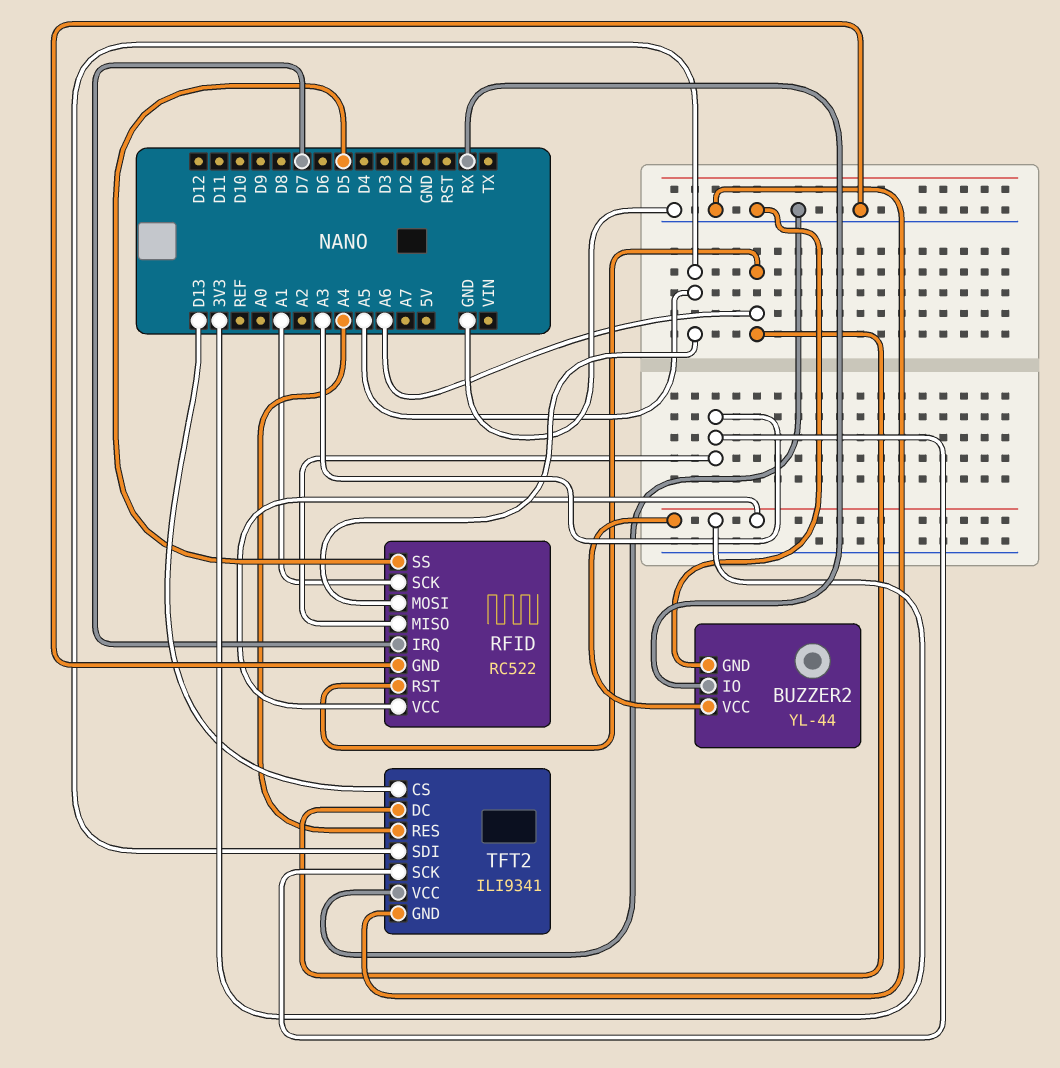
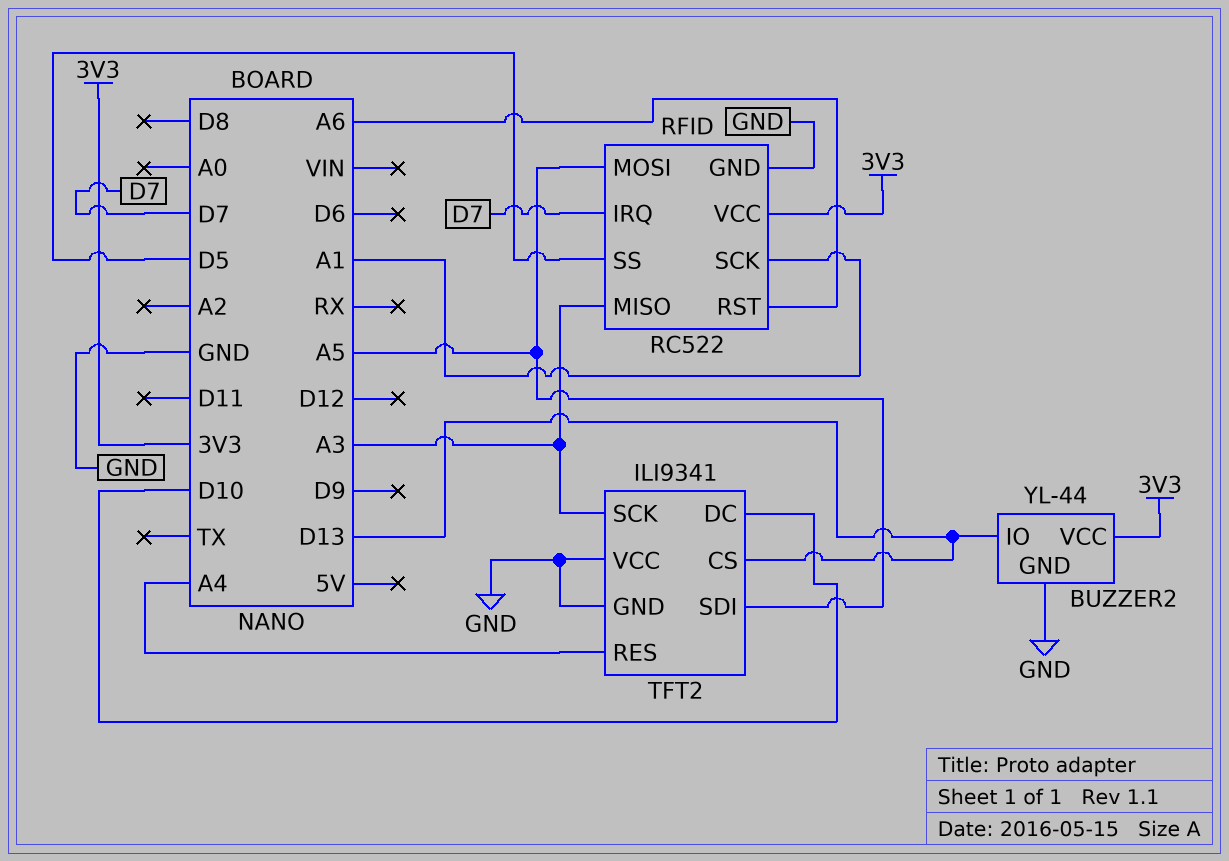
BUZZER2 pin IO: RX -> D13
TFT2 pin DC: A6 -> D10

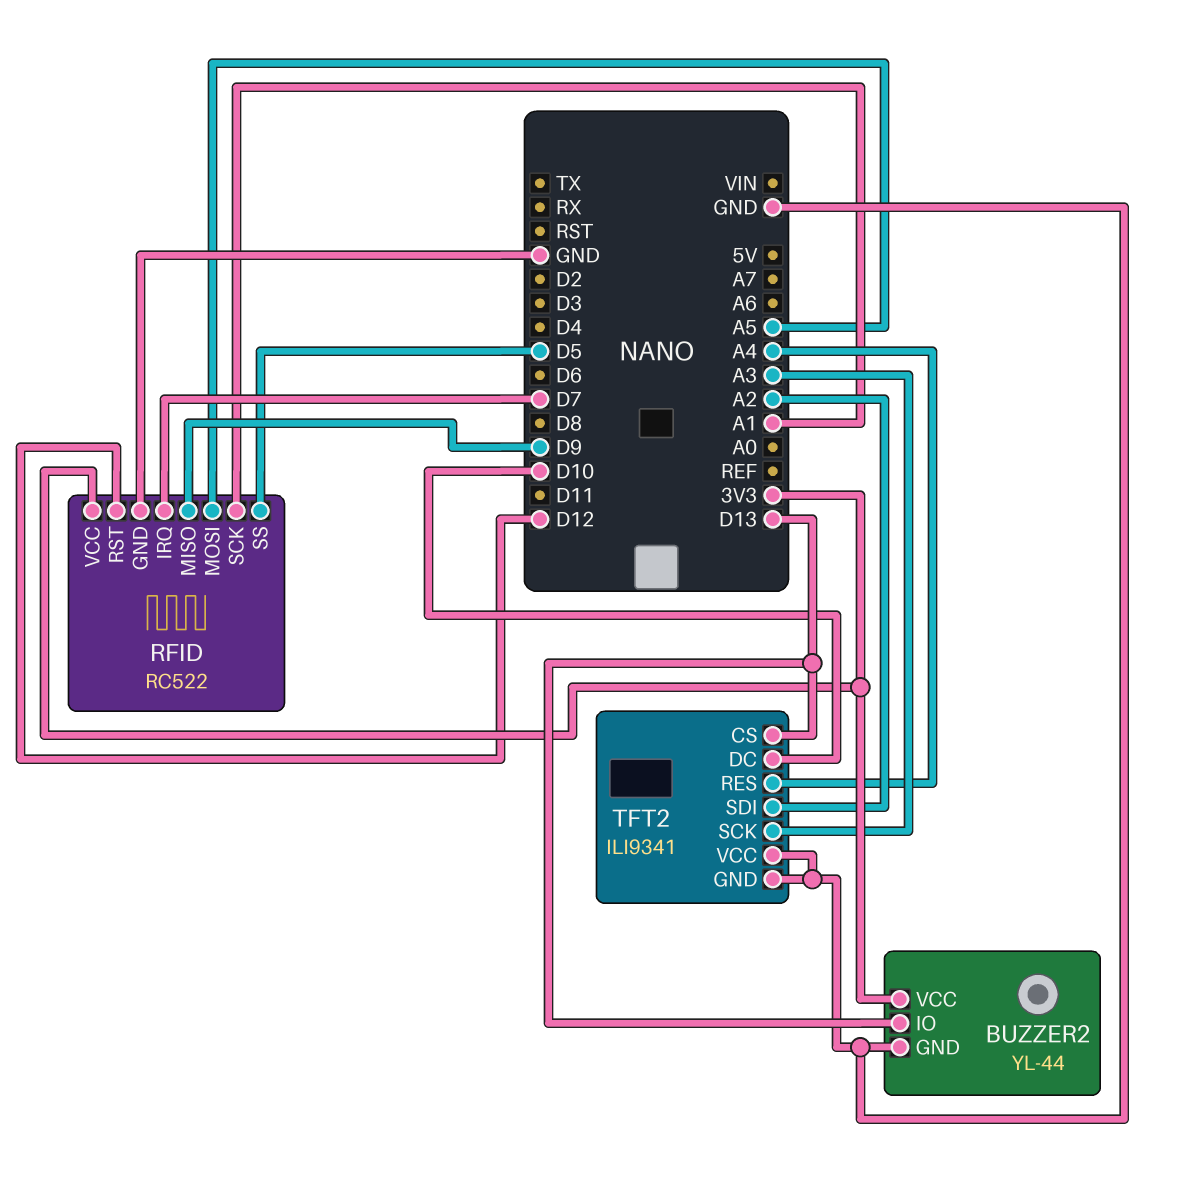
RFID pin MISO: A3 -> D9
RFID pin RST: A6 -> D12
TFT2 pin SDI: A5 -> A2

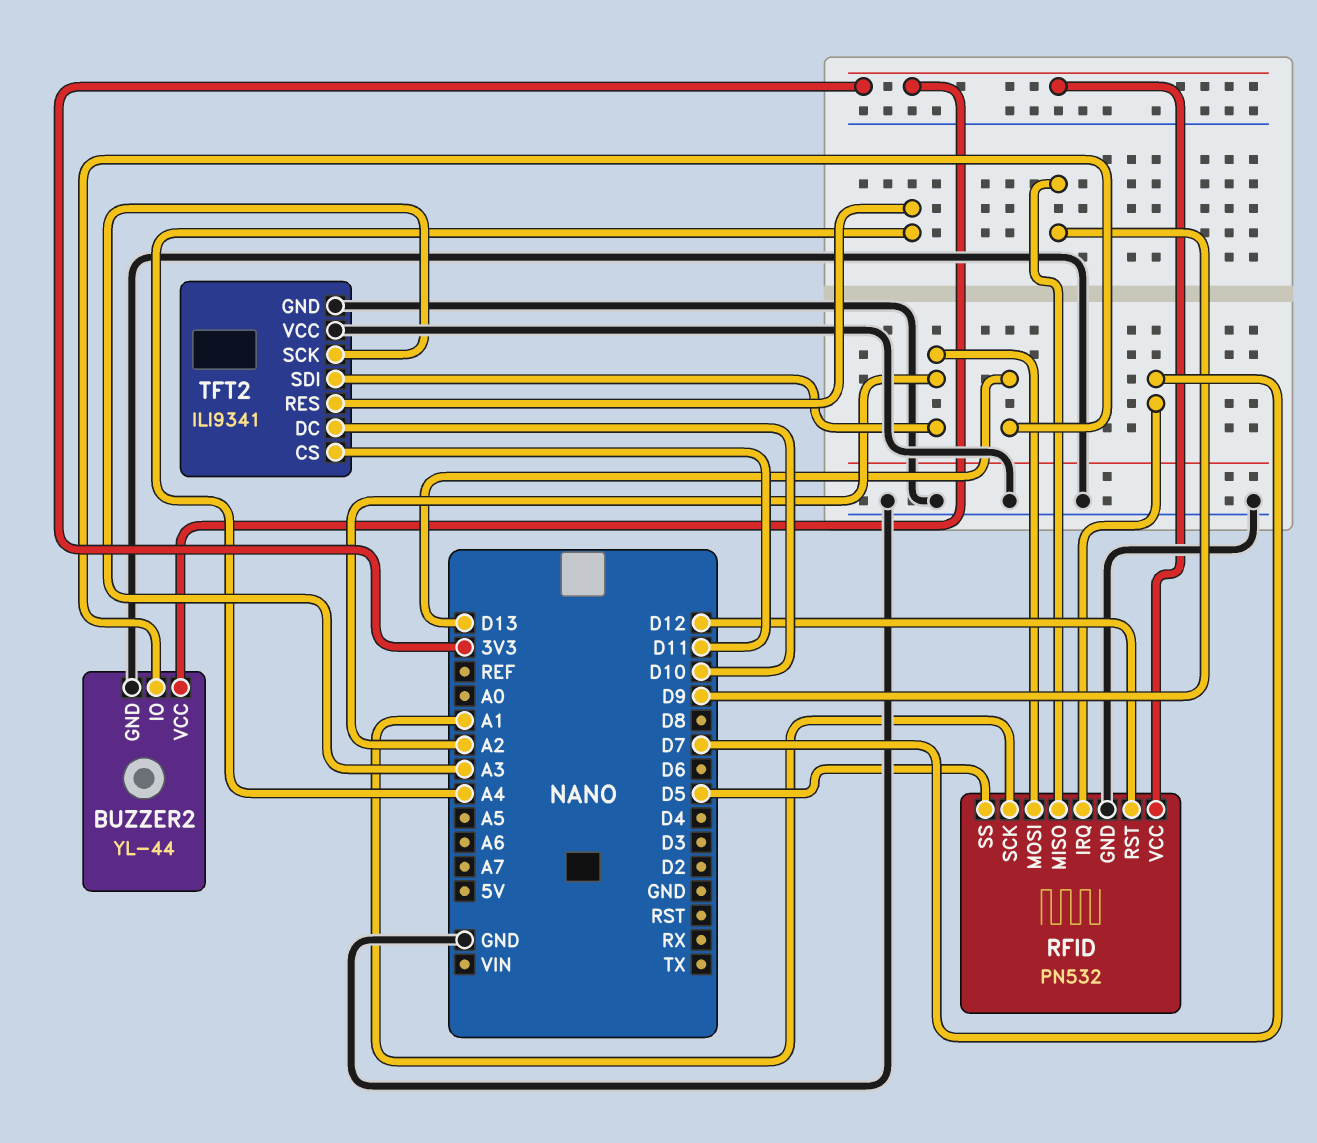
RFID: RC522 -> PN532
RFID pin MOSI: A5 -> A2
TFT2 pin CS: D13 -> D11

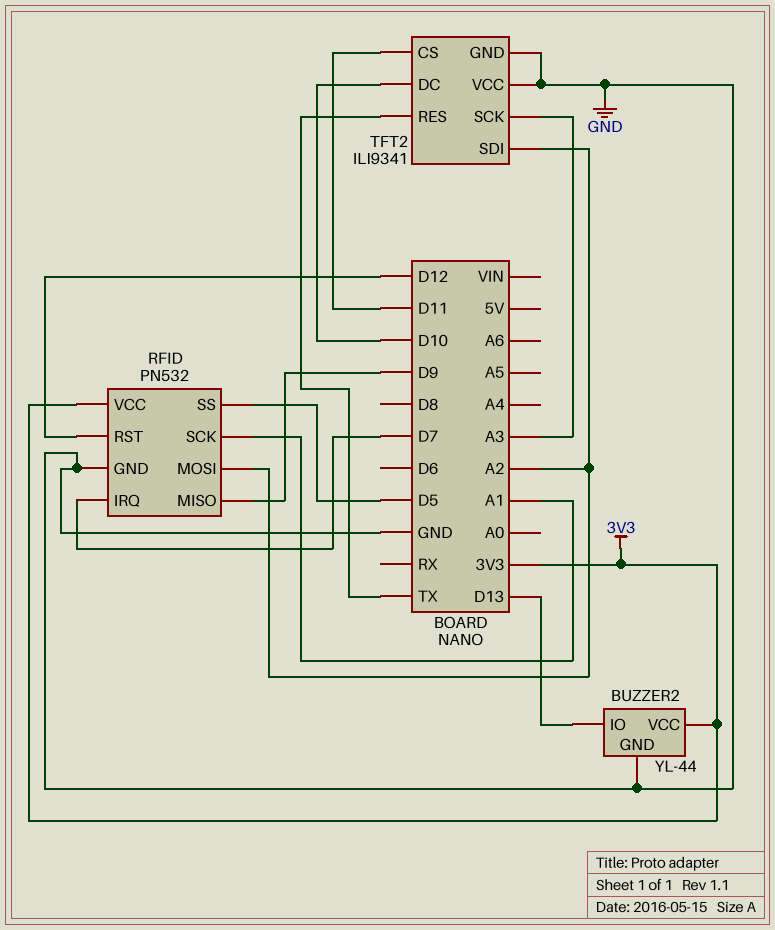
TFT2 pin RES: A4 -> TX

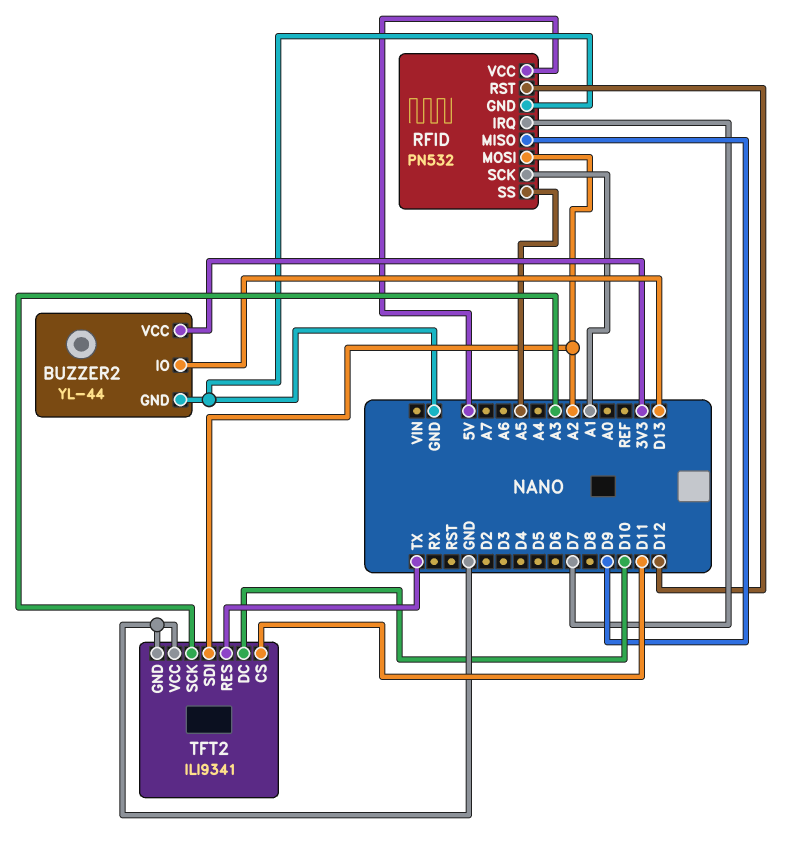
RFID pin SS: D5 -> A5
RFID pin VCC: 3V3 -> 5V

